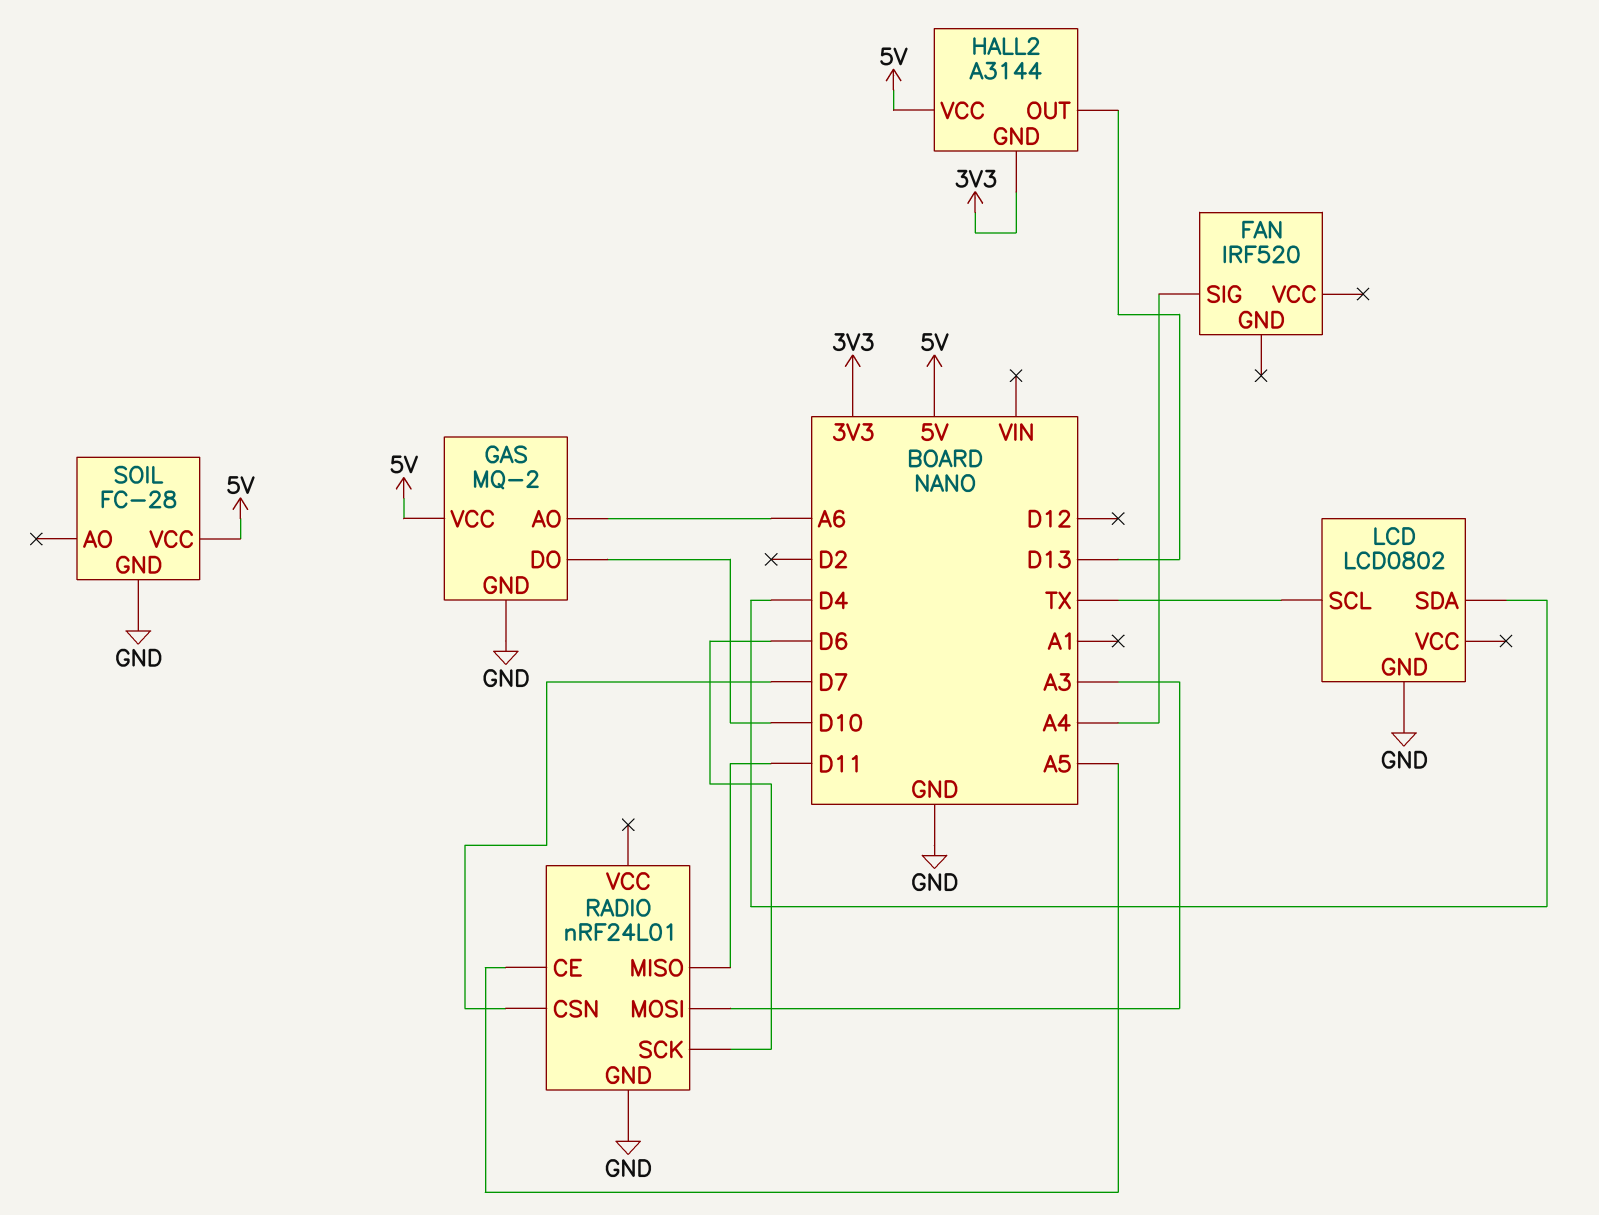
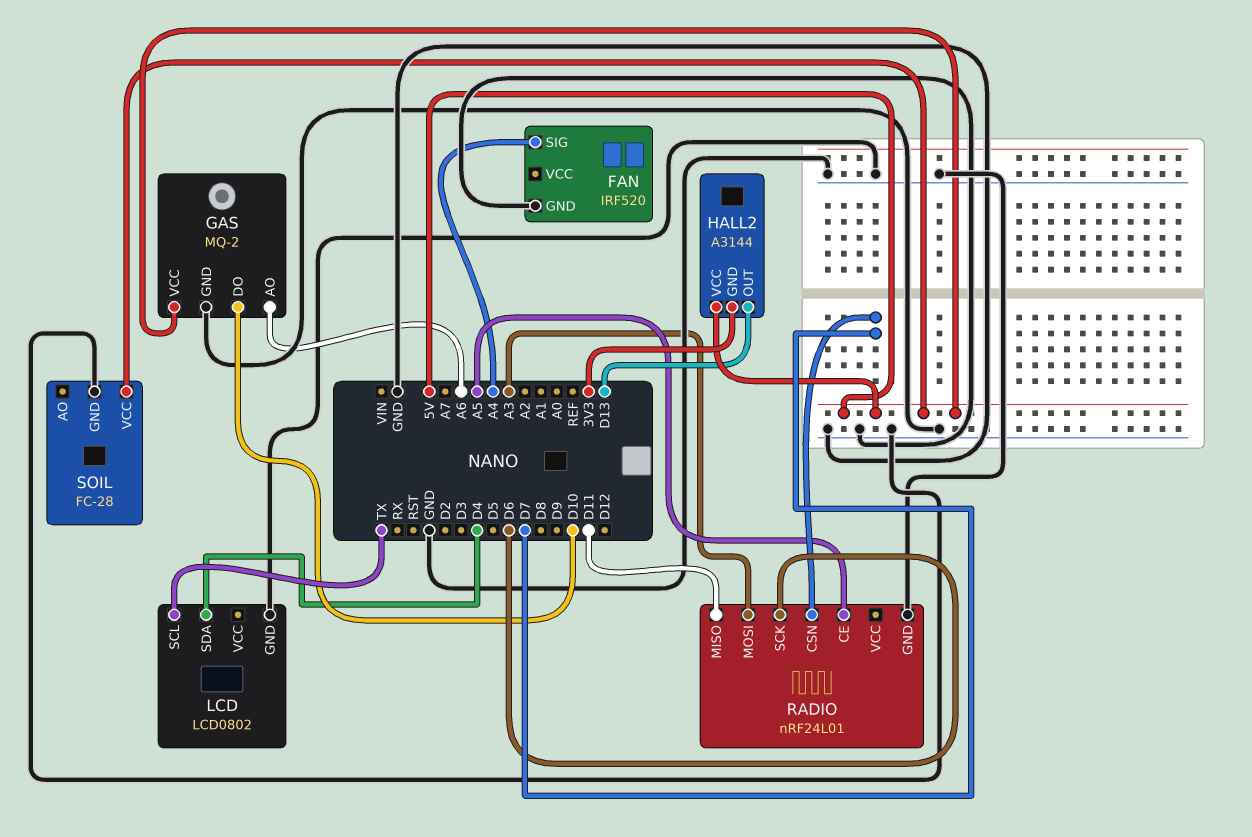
FAN pin GND: none -> GND

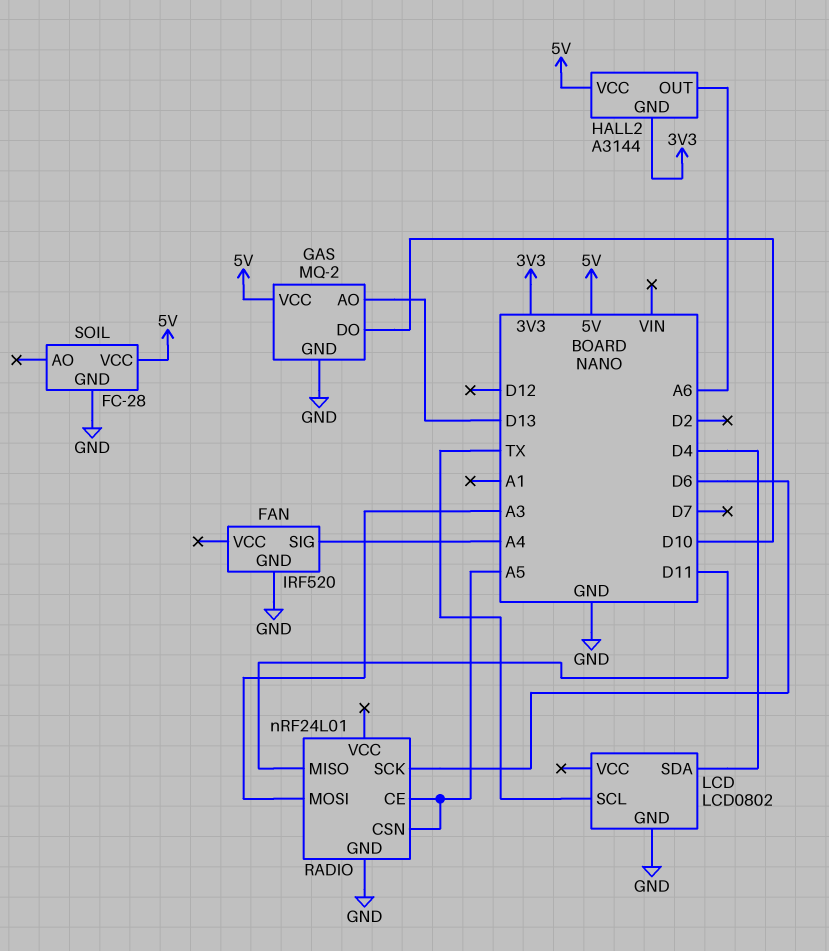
GAS pin AO: A6 -> D13
HALL2 pin OUT: D13 -> A6
RADIO pin CSN: D7 -> A5

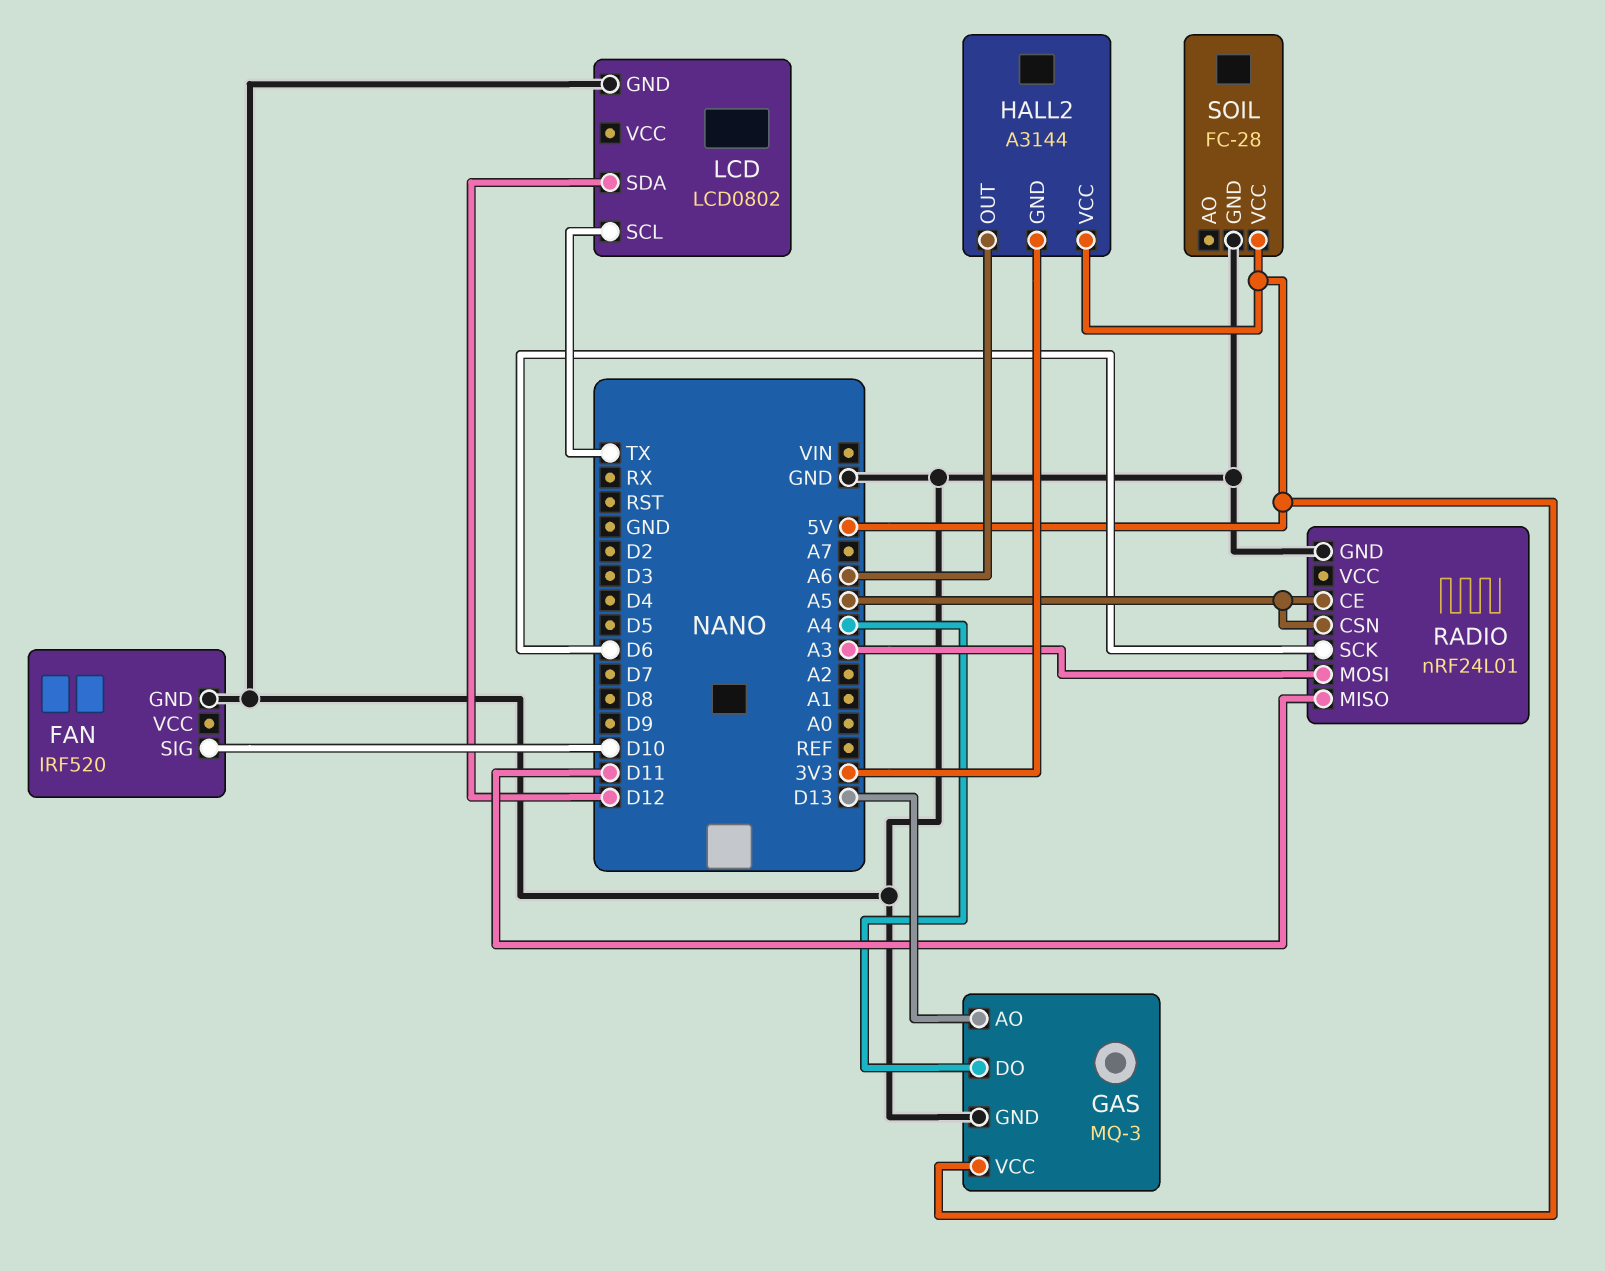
FAN pin SIG: A4 -> D10
GAS: MQ-2 -> MQ-3
GAS pin DO: D10 -> A4
LCD pin SDA: D4 -> D12

